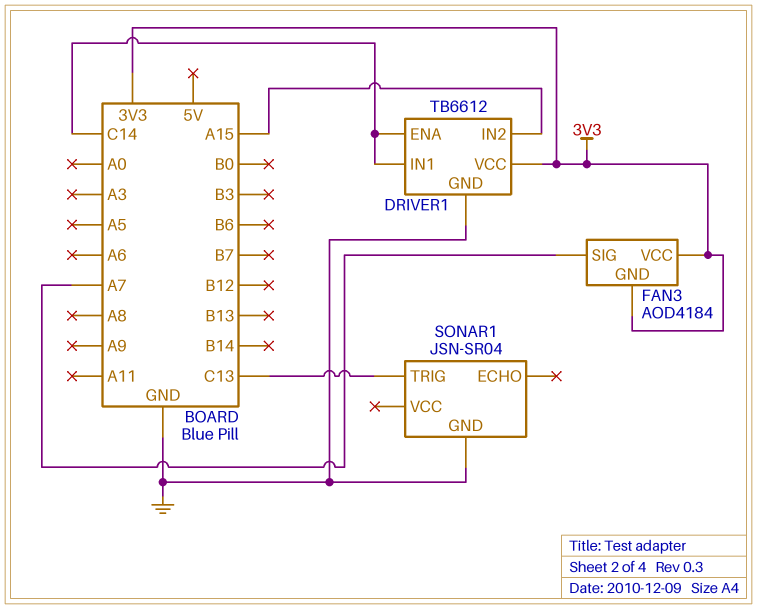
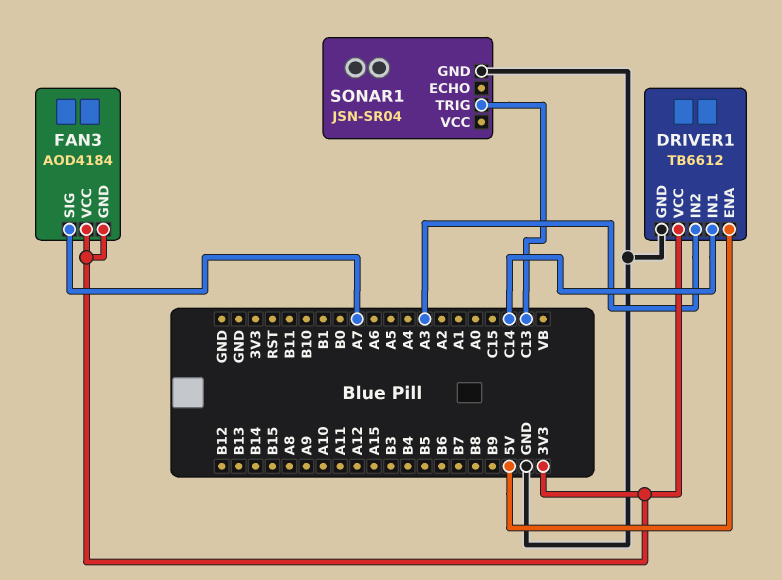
DRIVER1 pin ENA: C14 -> 5V
DRIVER1 pin IN2: A15 -> A3

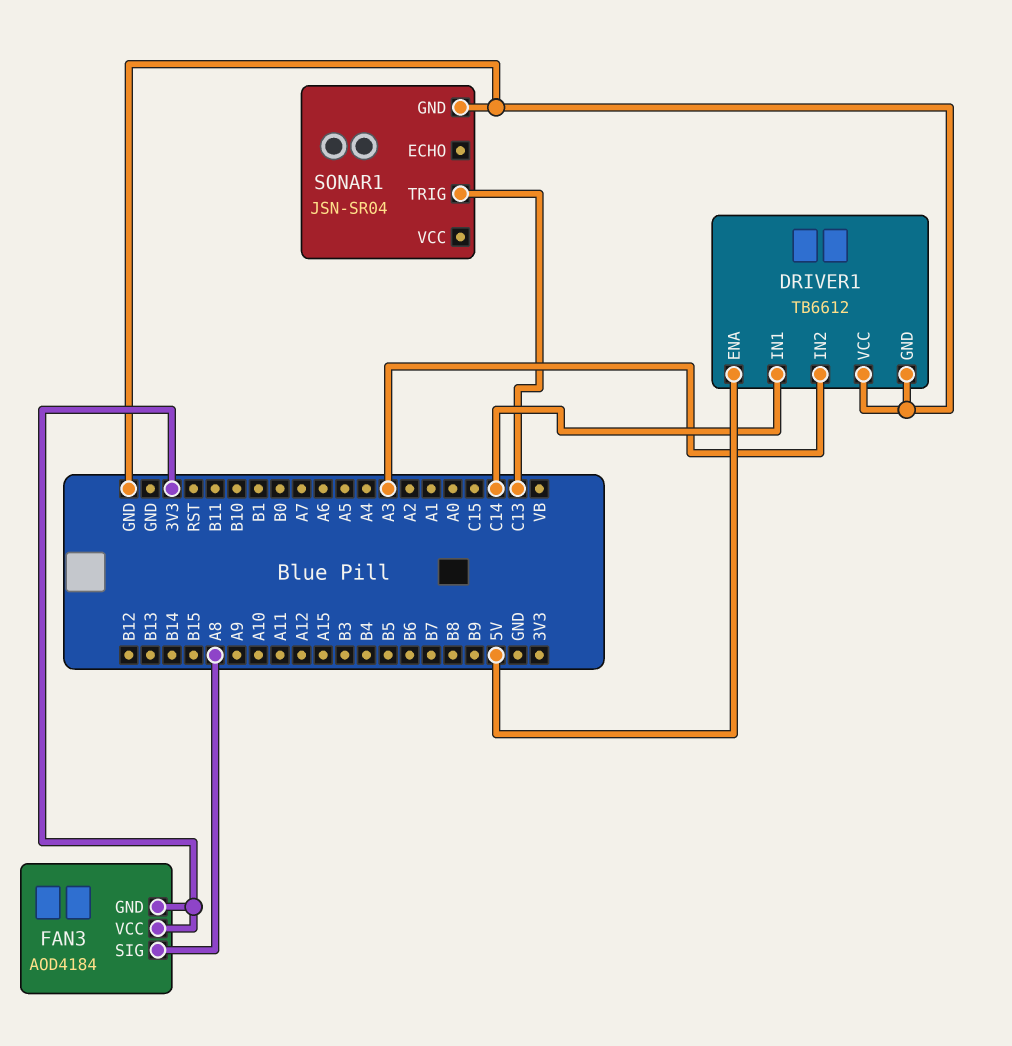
DRIVER1 pin VCC: 3V3 -> GND
FAN3 pin SIG: A7 -> A8

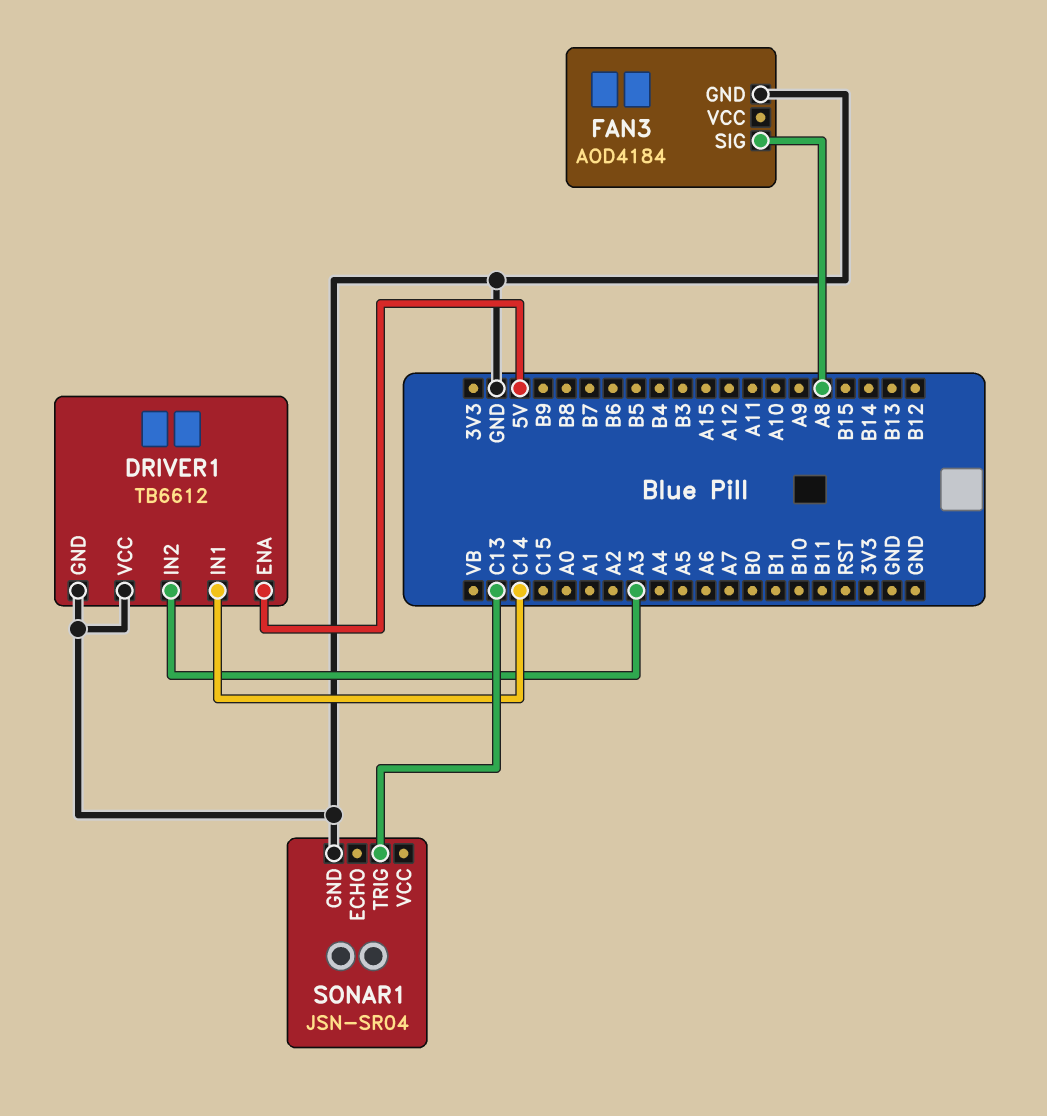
FAN3 pin GND: 3V3 -> GND
FAN3 pin VCC: 3V3 -> none

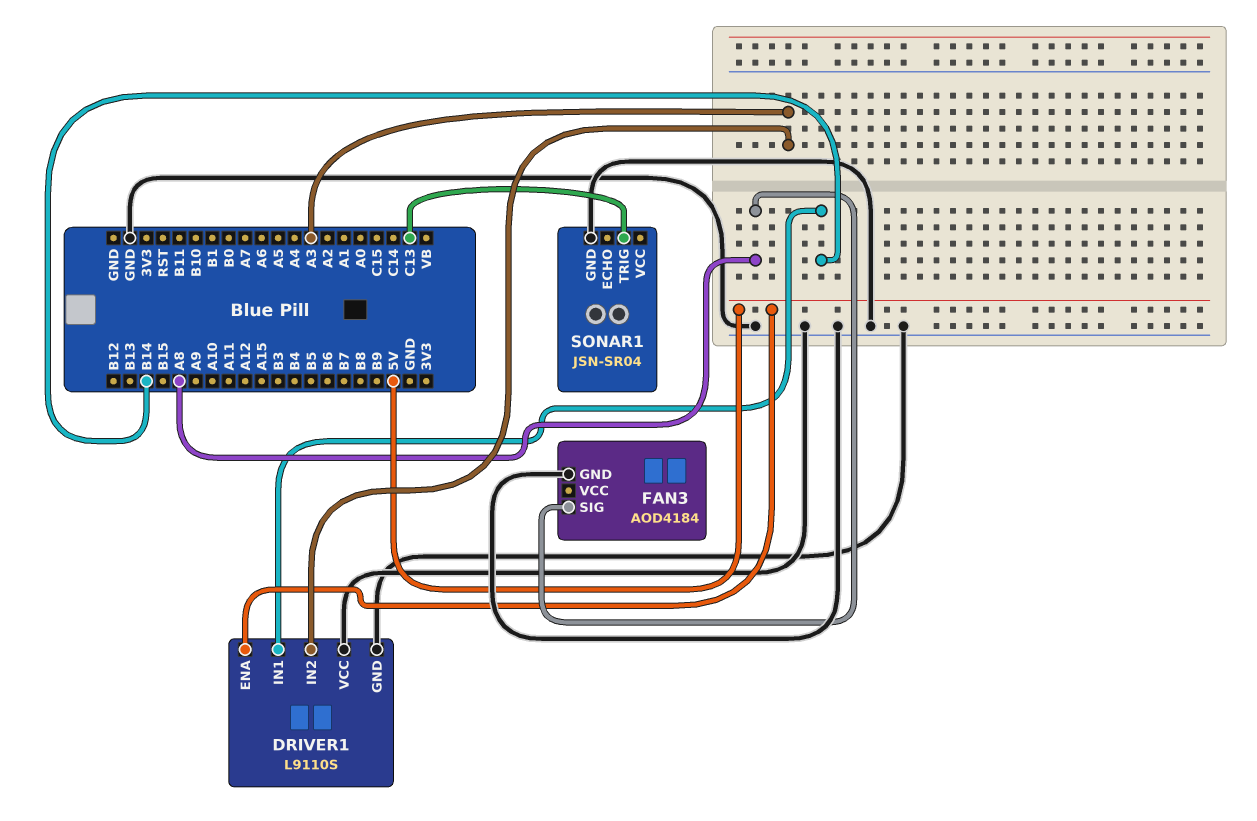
DRIVER1: TB6612 -> L9110S
DRIVER1 pin IN1: C14 -> B14

